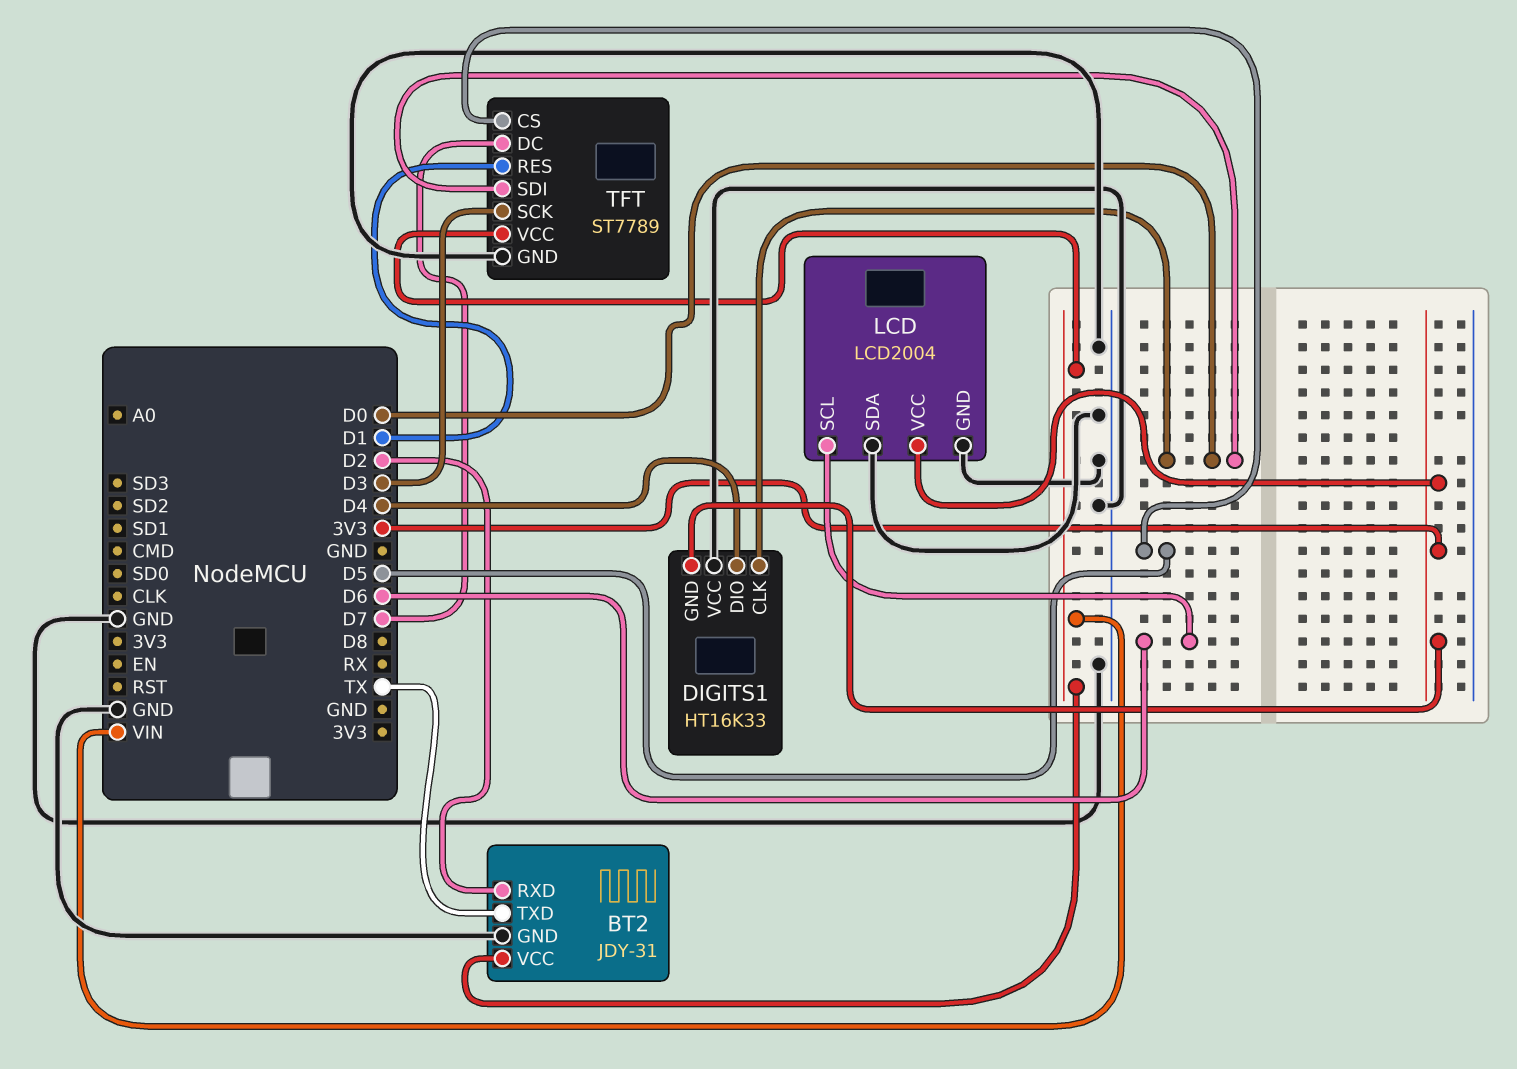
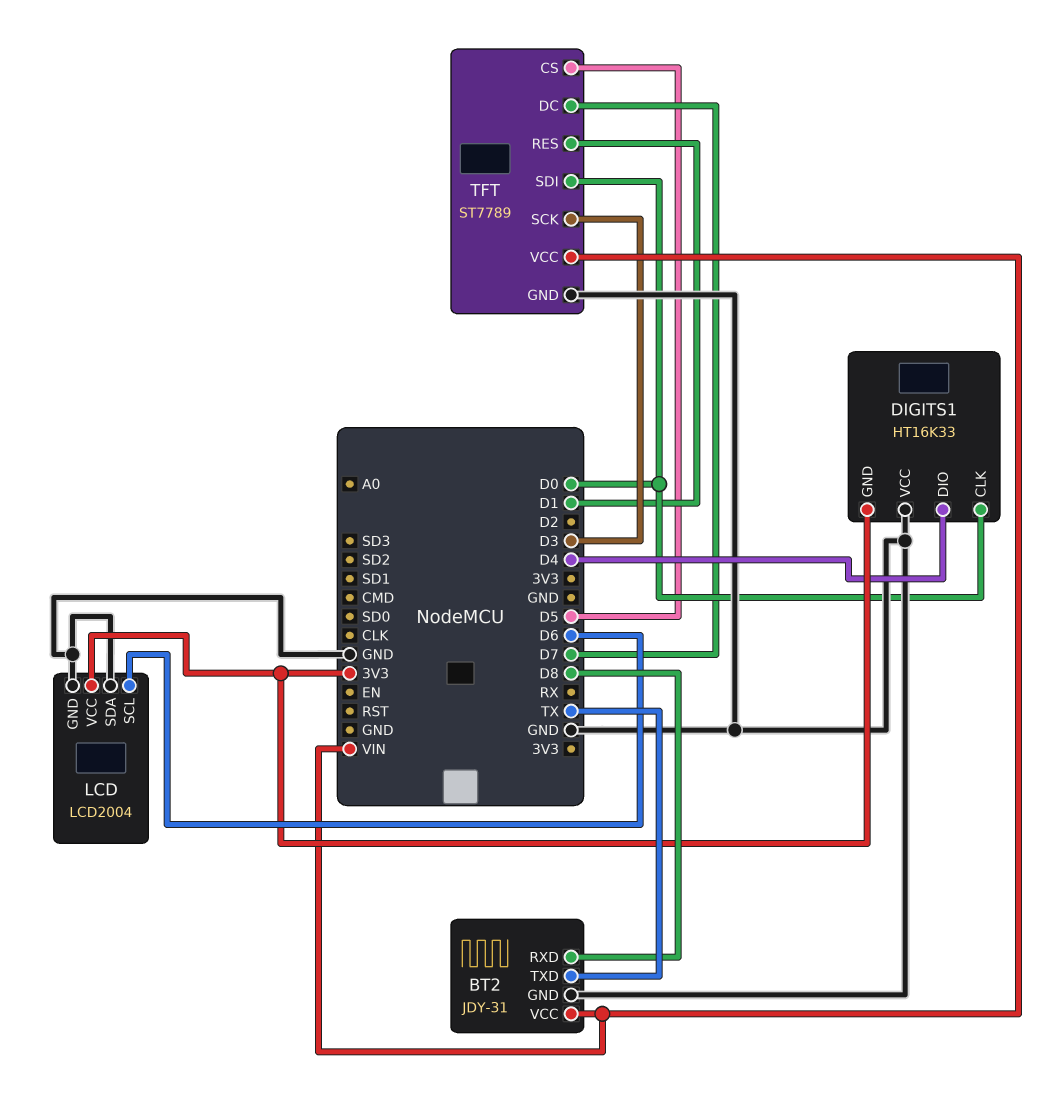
BT2 pin RXD: D2 -> D8

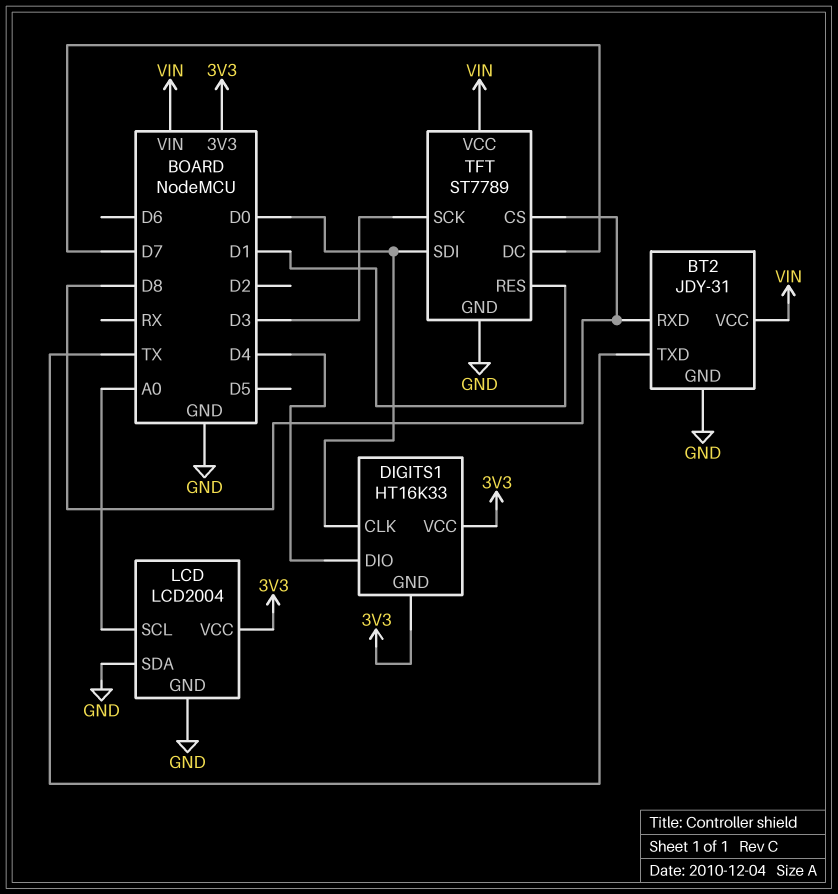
DIGITS1 pin VCC: GND -> 3V3
LCD pin SCL: D6 -> A0
TFT pin CS: D5 -> D8

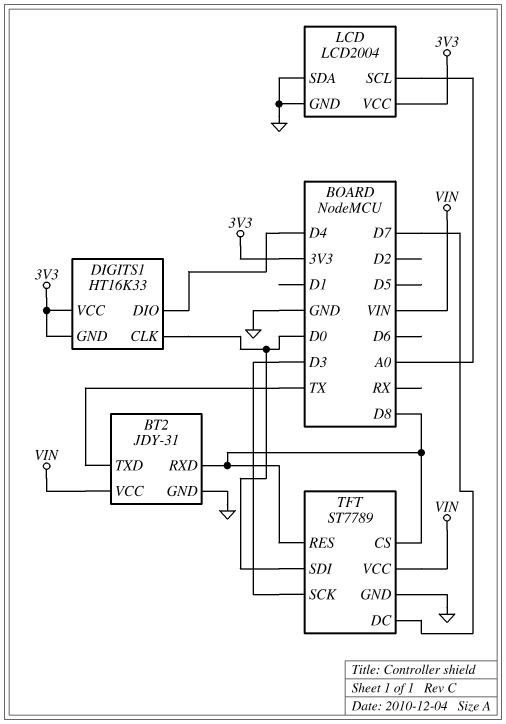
TFT pin RES: D1 -> D8

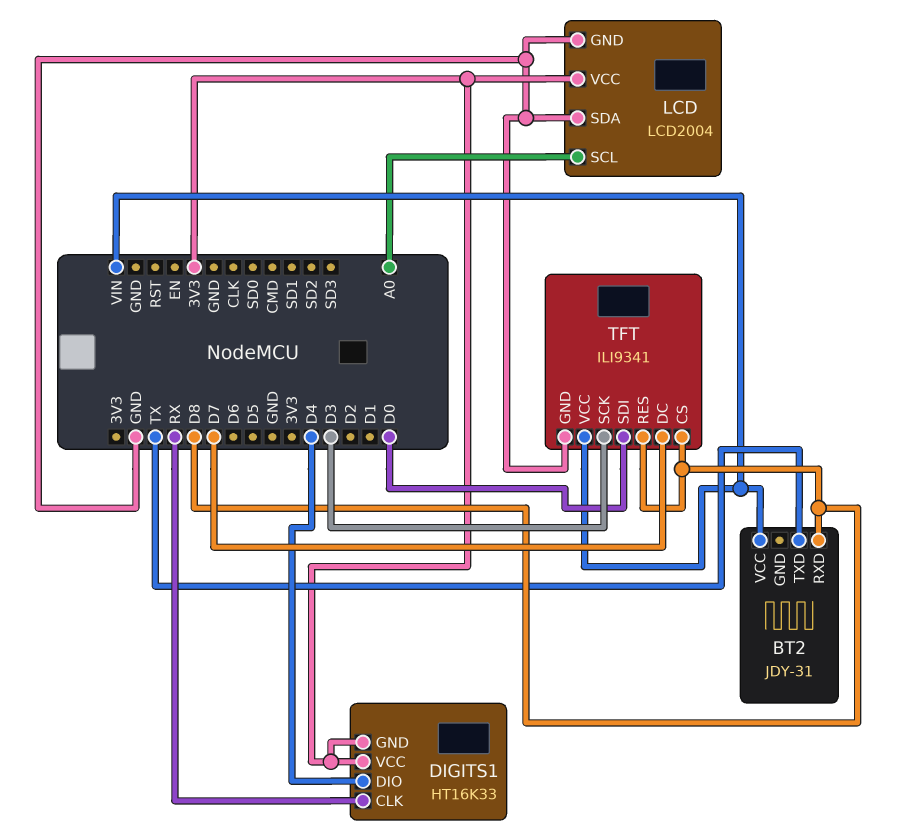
BT2 pin GND: GND -> none
DIGITS1 pin CLK: D0 -> RX
TFT: ST7789 -> ILI9341

